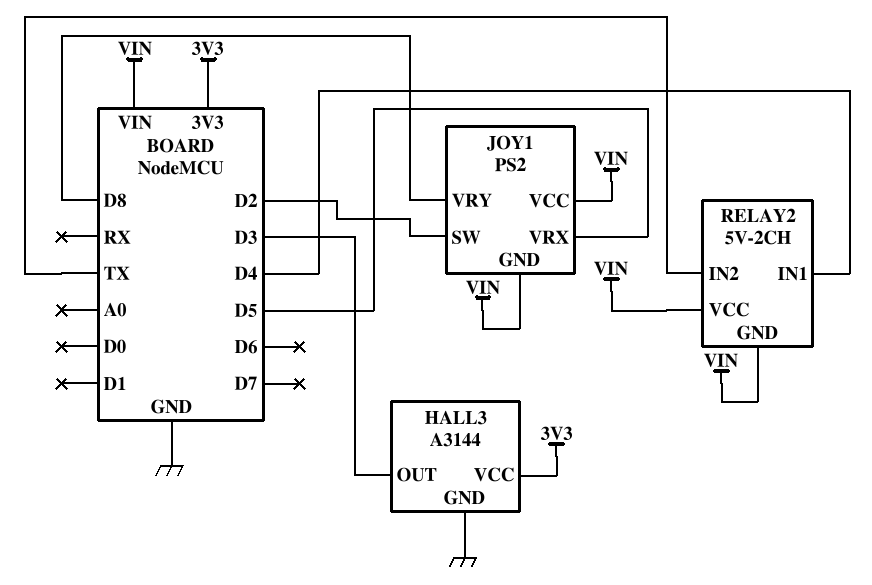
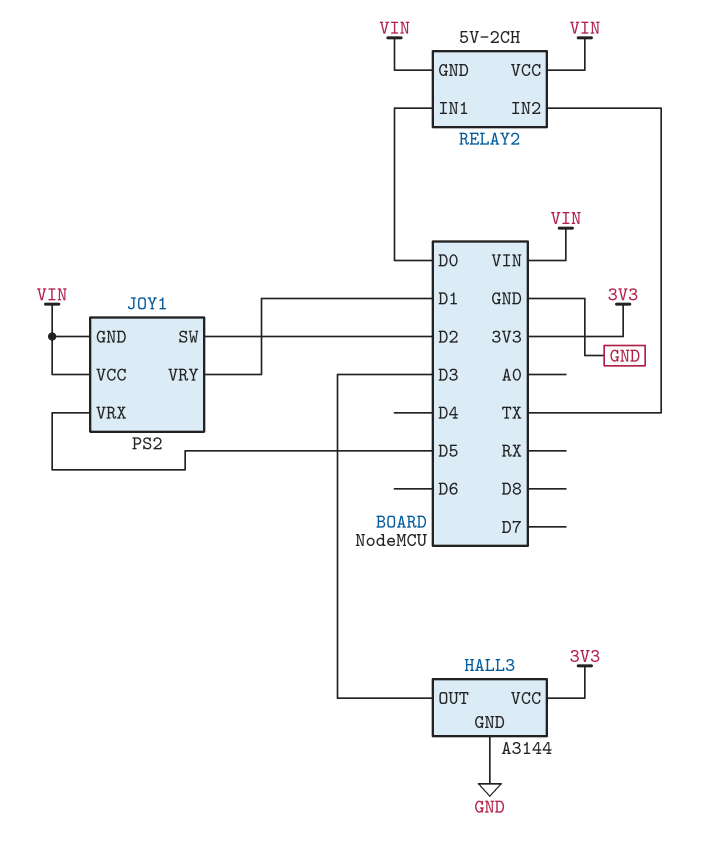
JOY1 pin VRY: D8 -> D1
RELAY2 pin IN1: D4 -> D0

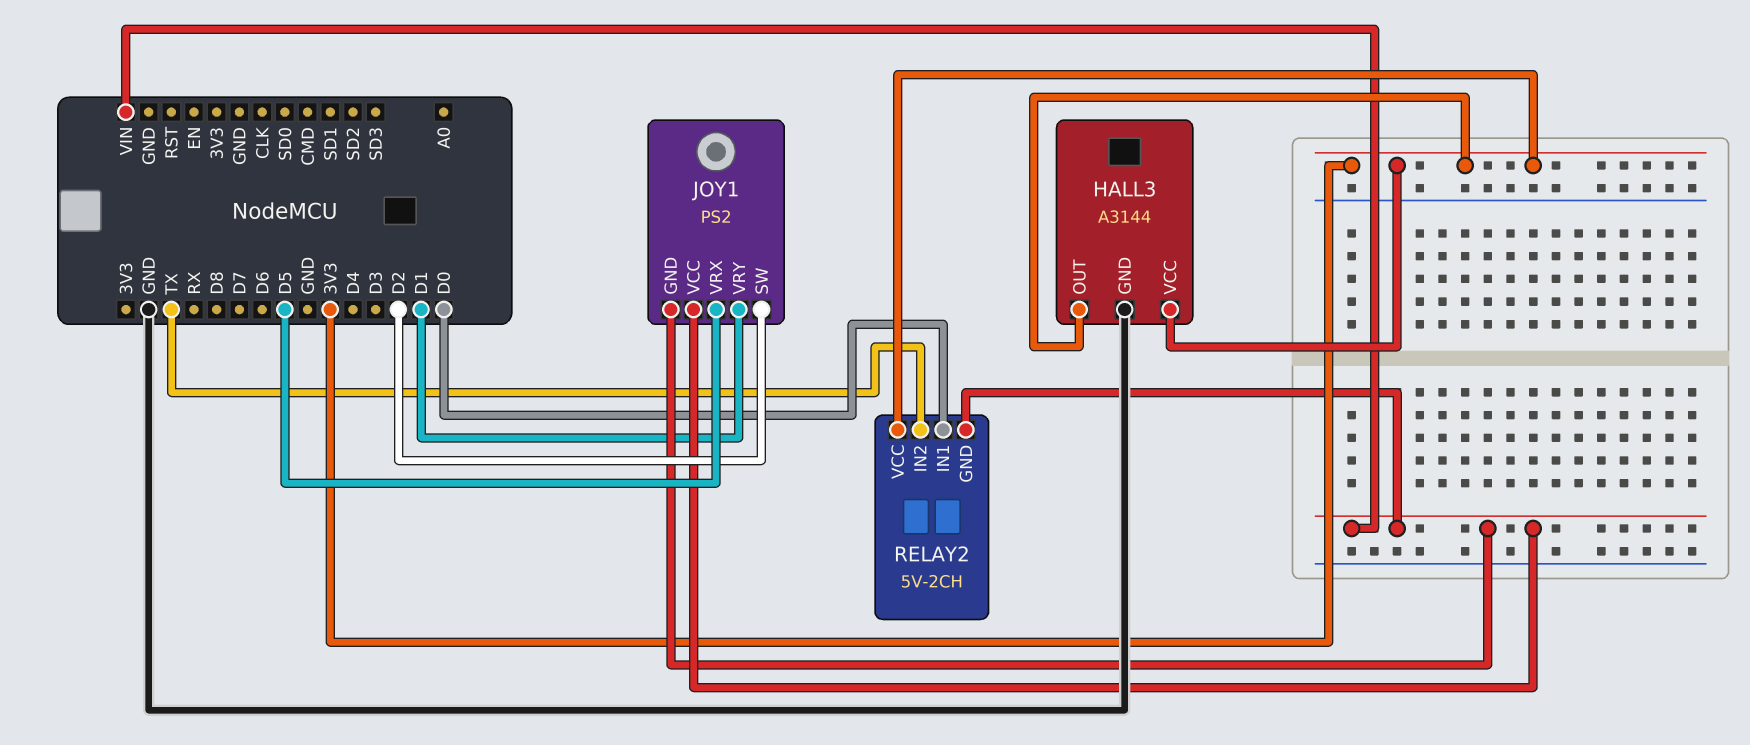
HALL3 pin OUT: D3 -> 3V3
RELAY2 pin VCC: VIN -> 3V3

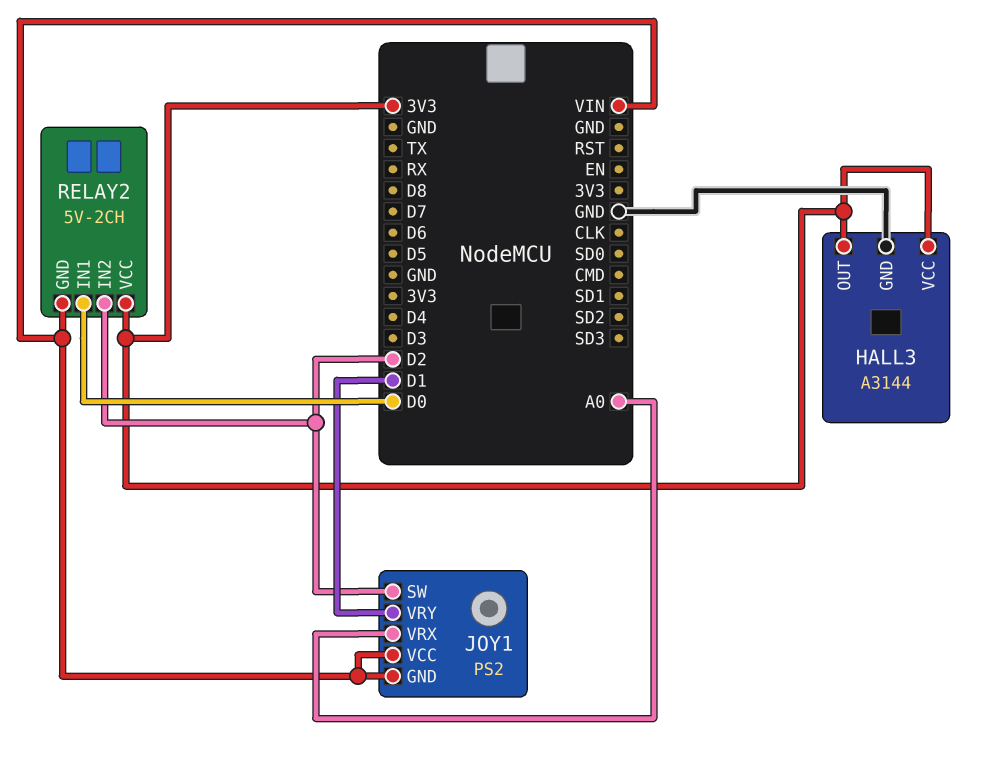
JOY1 pin VRX: D5 -> A0
RELAY2 pin IN2: TX -> D2

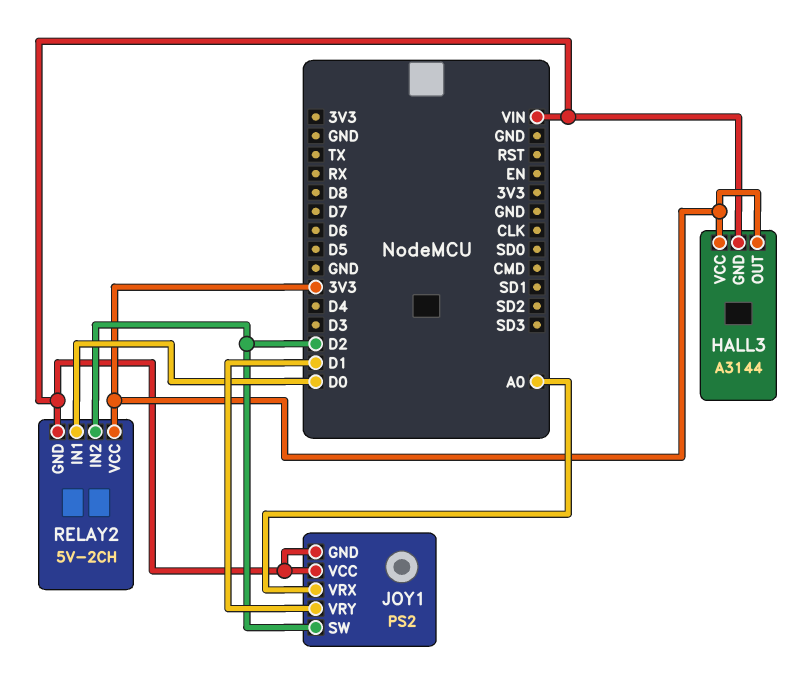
HALL3 pin GND: GND -> VIN

